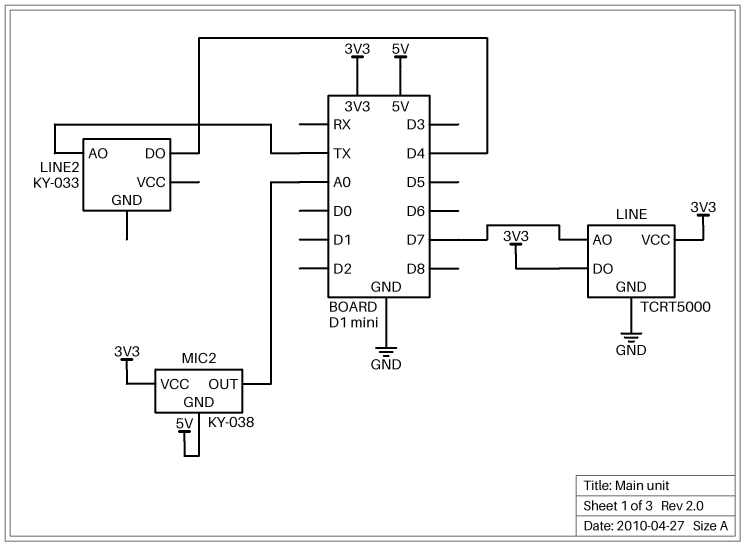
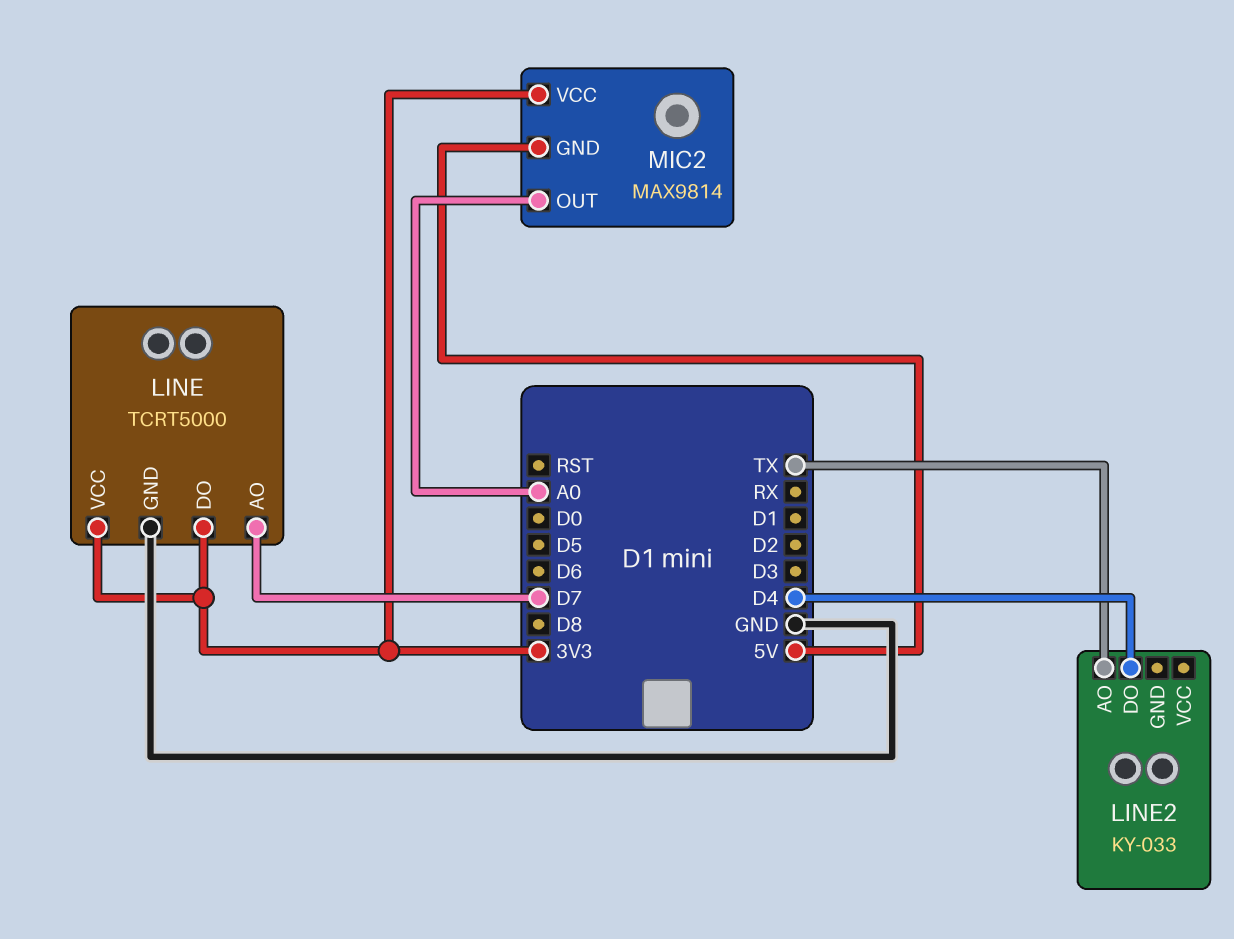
MIC2: KY-038 -> MAX9814

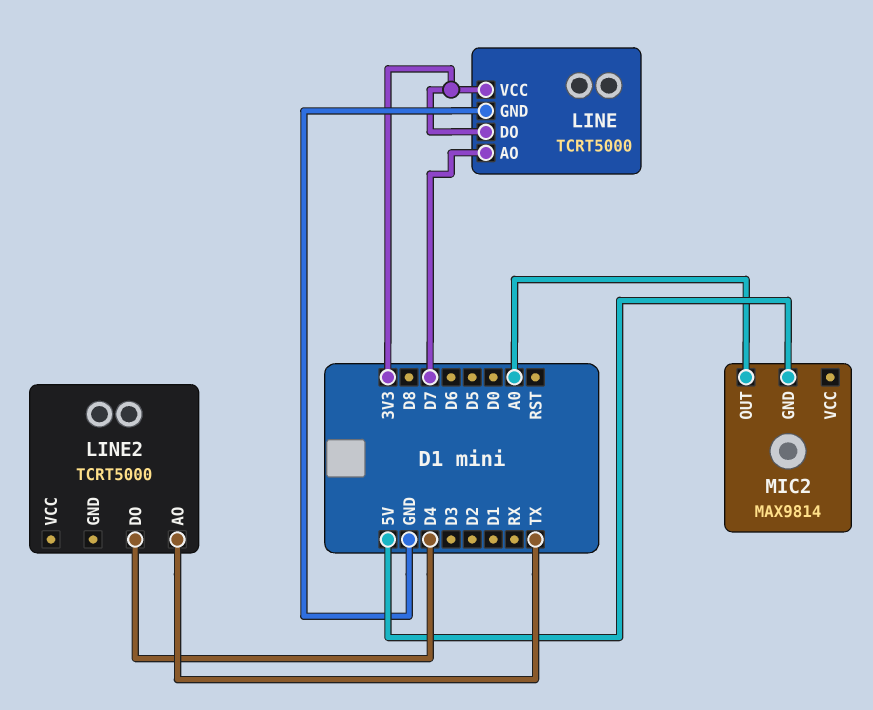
LINE2: KY-033 -> TCRT5000
MIC2 pin VCC: 3V3 -> none

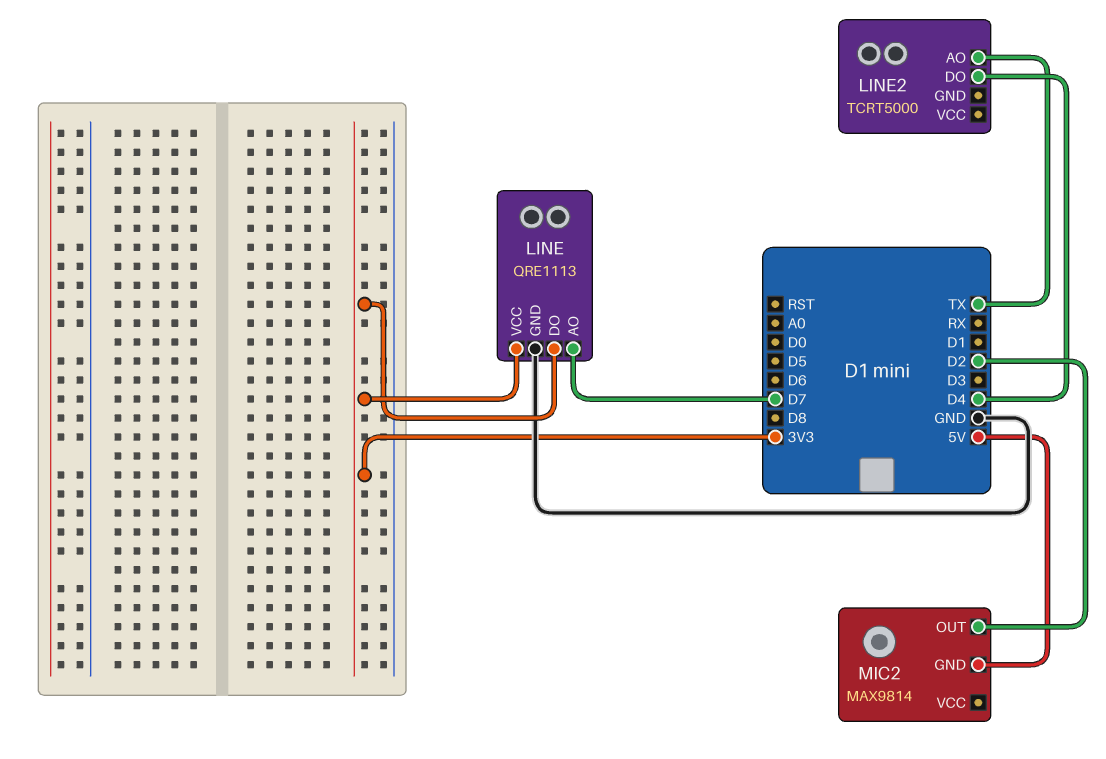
LINE: TCRT5000 -> QRE1113
MIC2 pin OUT: A0 -> D2

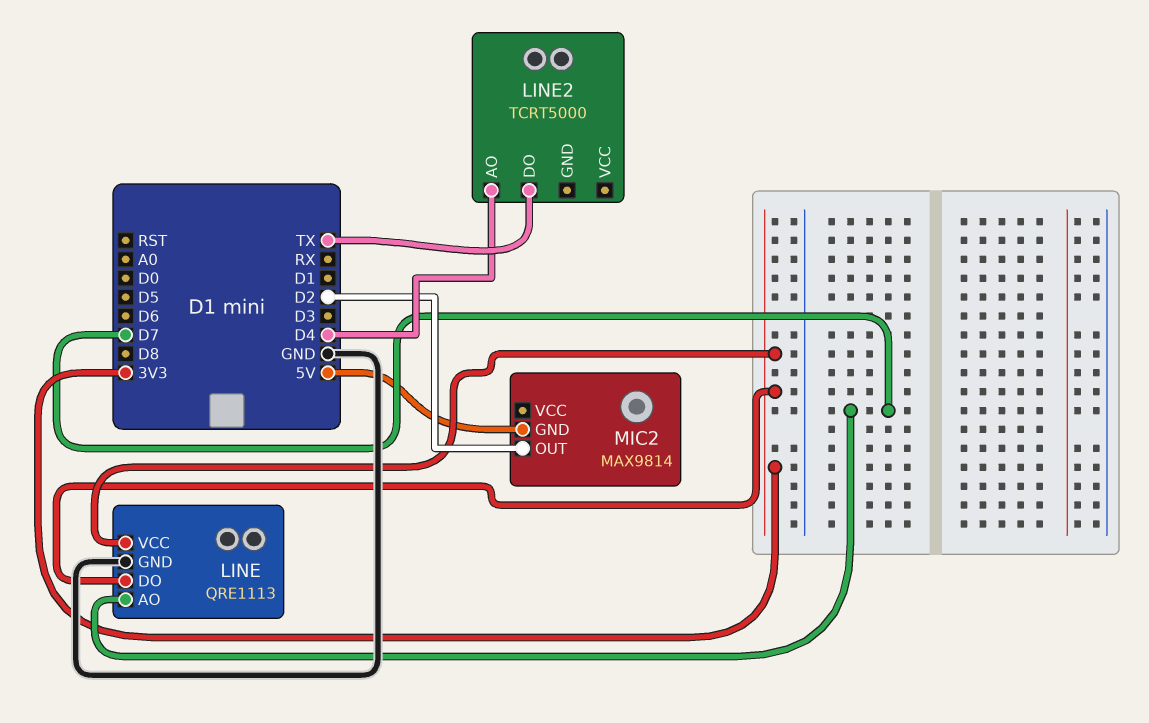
LINE2 pin AO: TX -> D4
LINE2 pin DO: D4 -> TX

